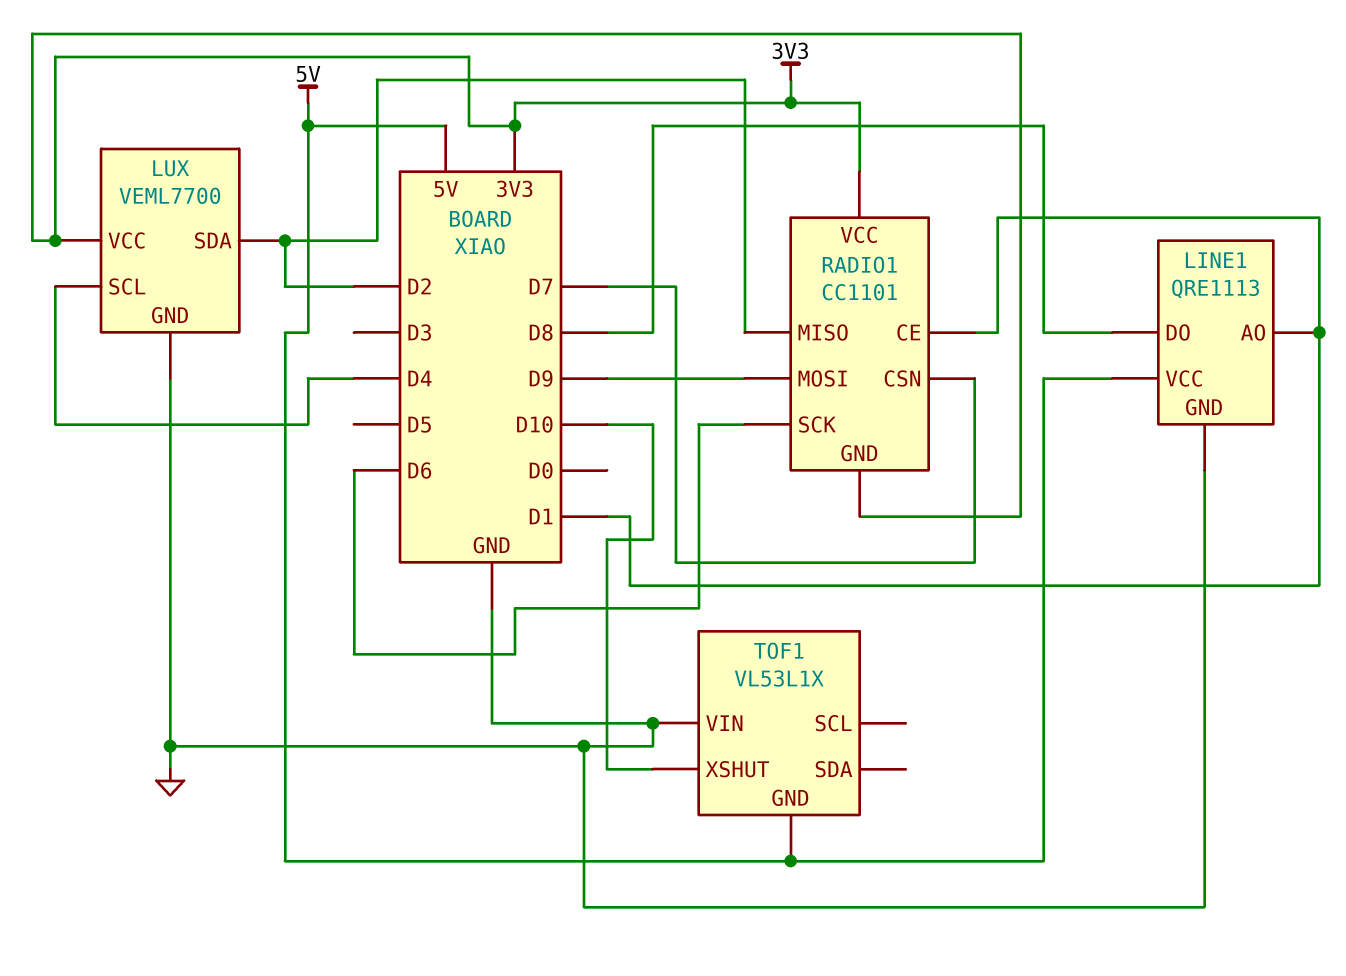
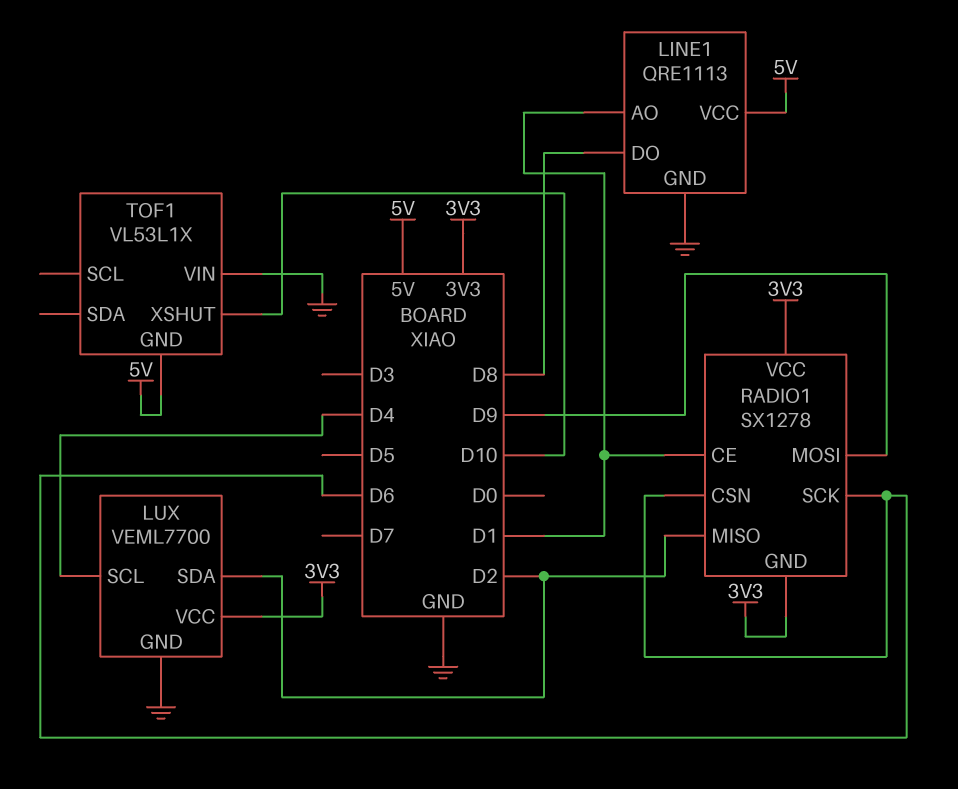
RADIO1: CC1101 -> SX1278
RADIO1 pin CSN: D7 -> D6

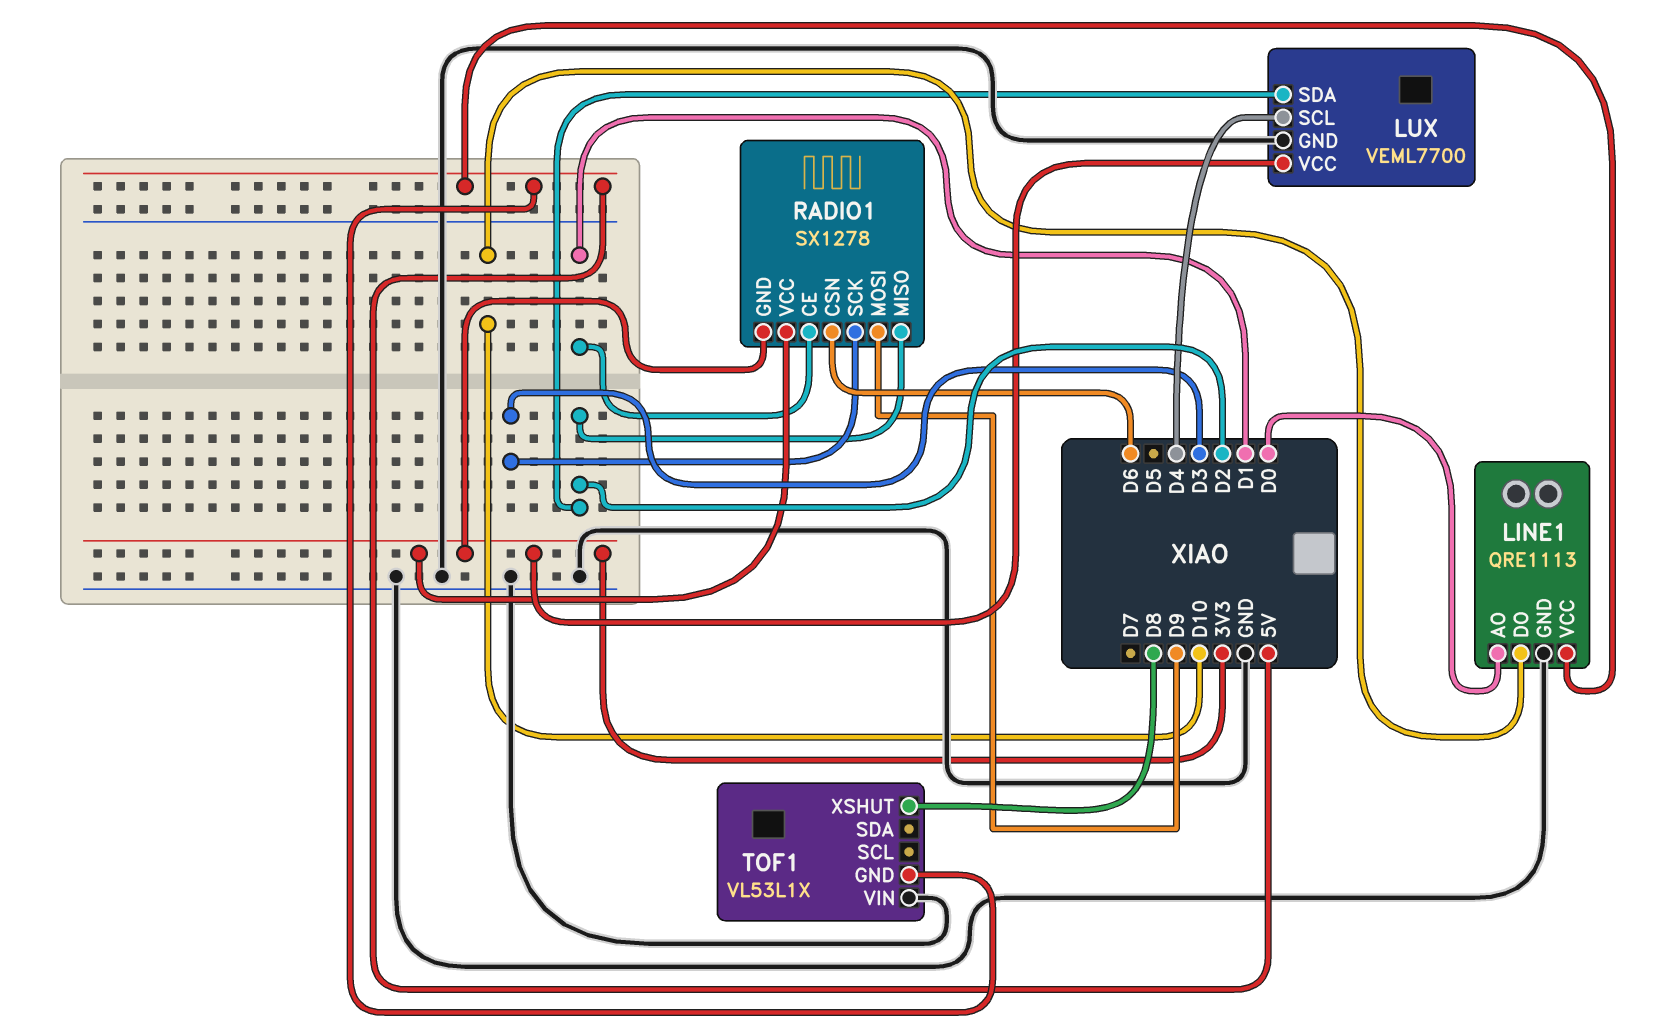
LINE1 pin AO: D1 -> D0
LINE1 pin DO: D8 -> D10
RADIO1 pin SCK: D6 -> D3
TOF1 pin XSHUT: D10 -> D8

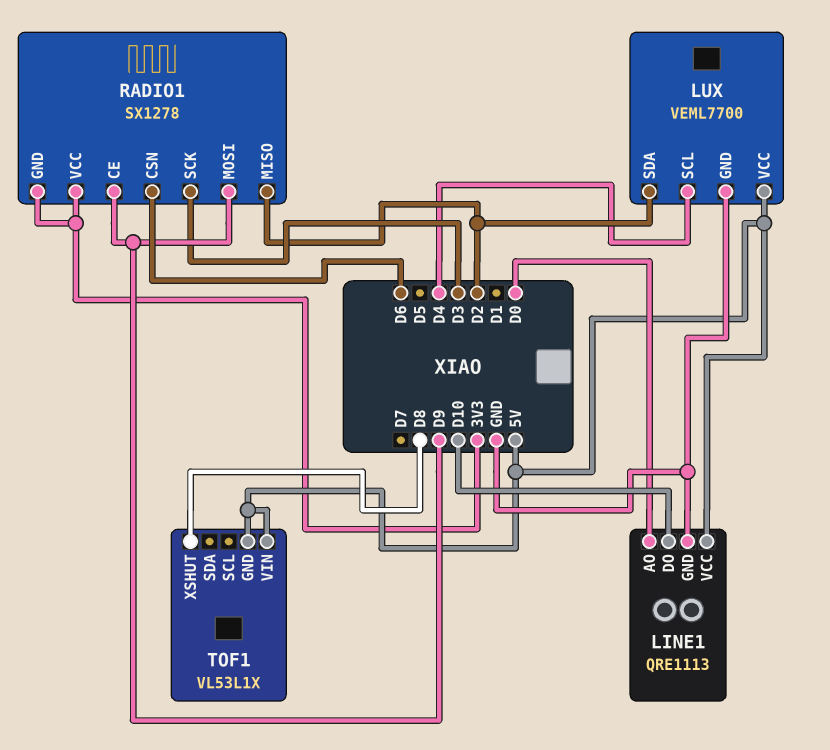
LUX pin VCC: 3V3 -> 5V
RADIO1 pin CE: D1 -> D9
TOF1 pin VIN: GND -> 5V

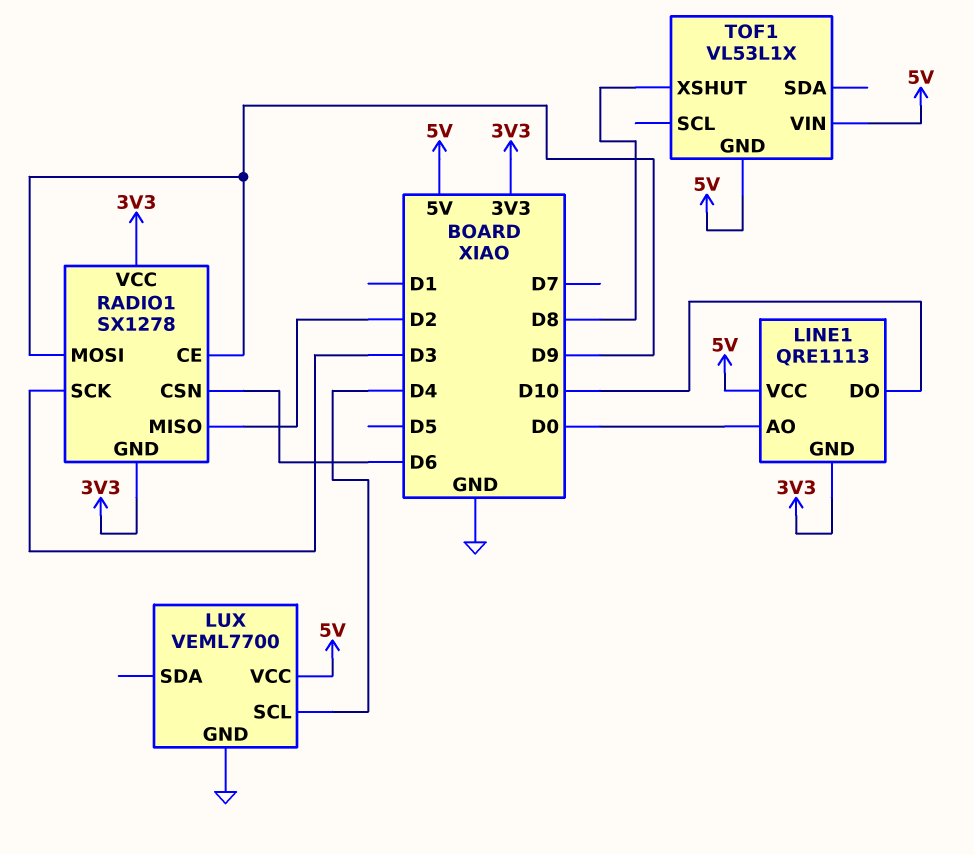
LINE1 pin GND: GND -> 3V3
LUX pin SDA: D2 -> none

